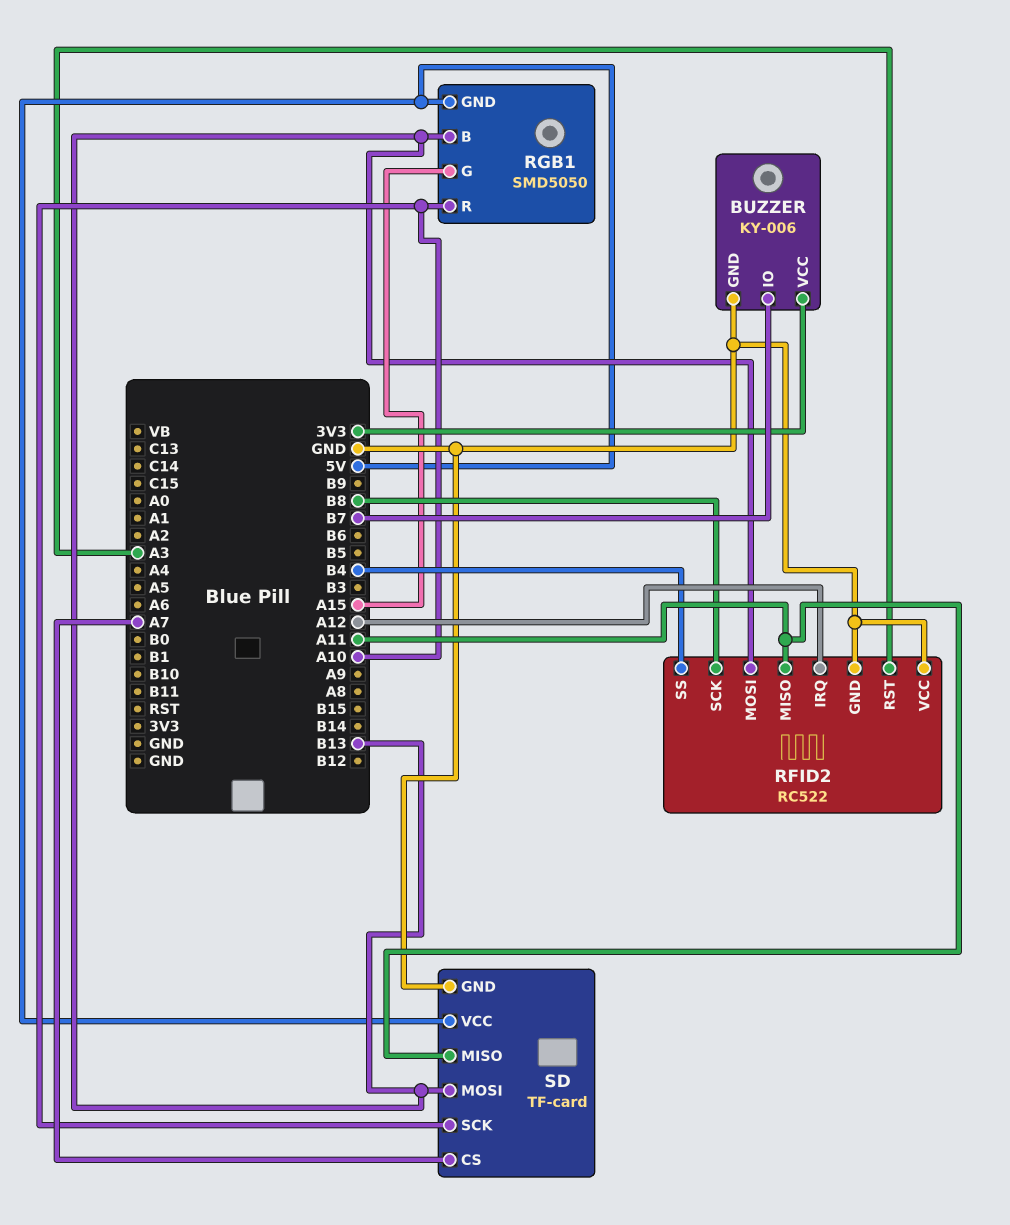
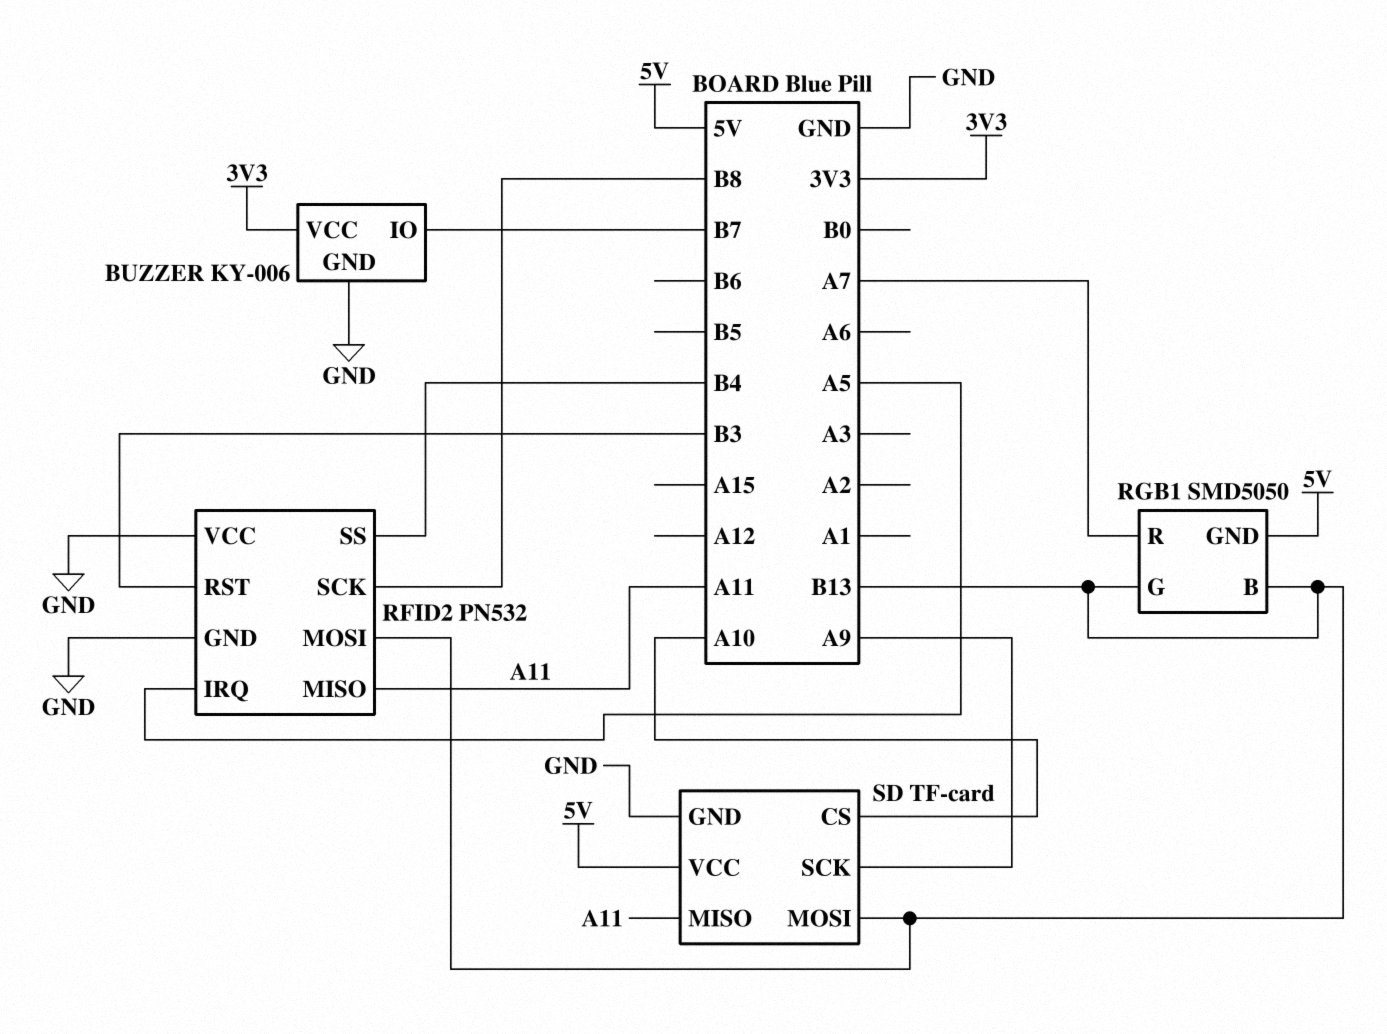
RFID2: RC522 -> PN532
RFID2 pin IRQ: A12 -> A5
RFID2 pin RST: A3 -> B3
RGB1 pin G: A15 -> B13
RGB1 pin R: A10 -> A7
SD pin CS: A7 -> A10
SD pin SCK: A10 -> A9

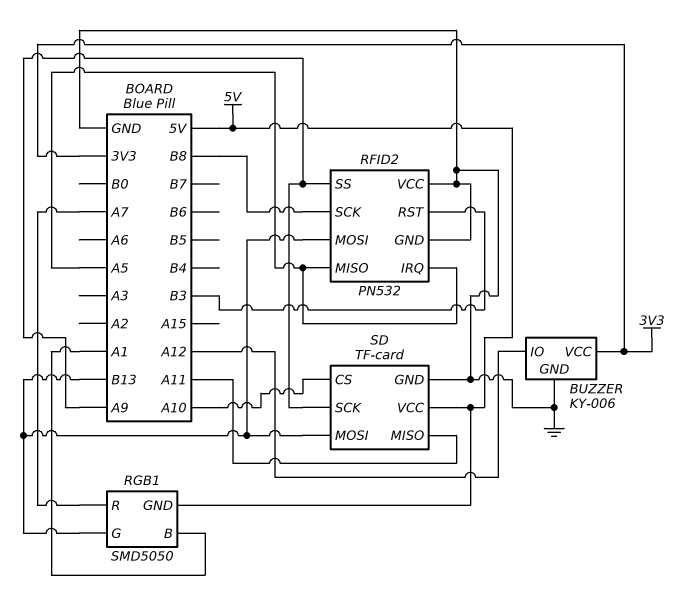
BUZZER pin IO: B7 -> A12
RFID2 pin MISO: A11 -> A5
RFID2 pin SS: B4 -> A9
RGB1 pin B: B13 -> A1

